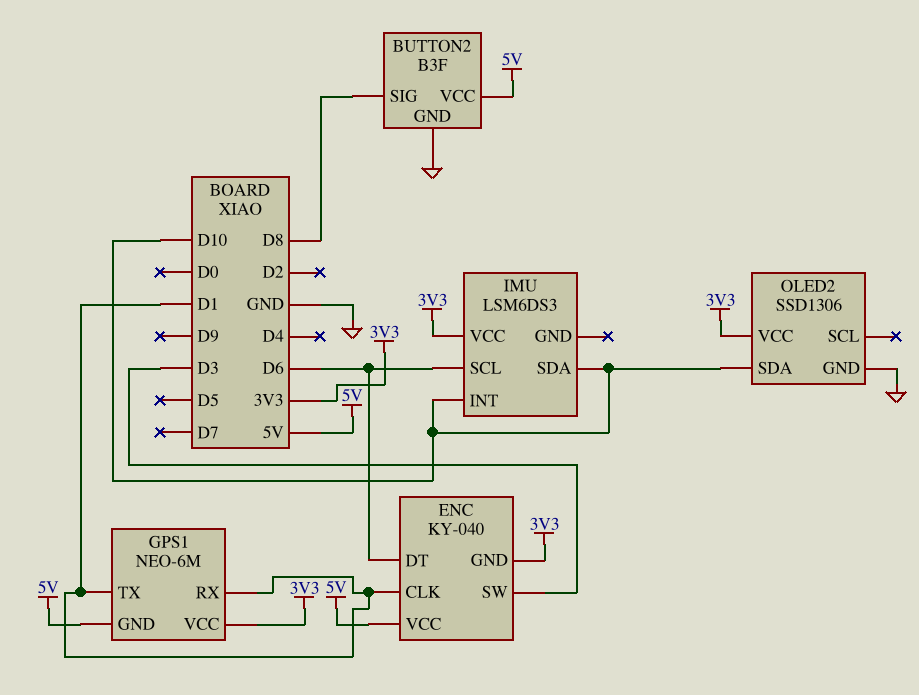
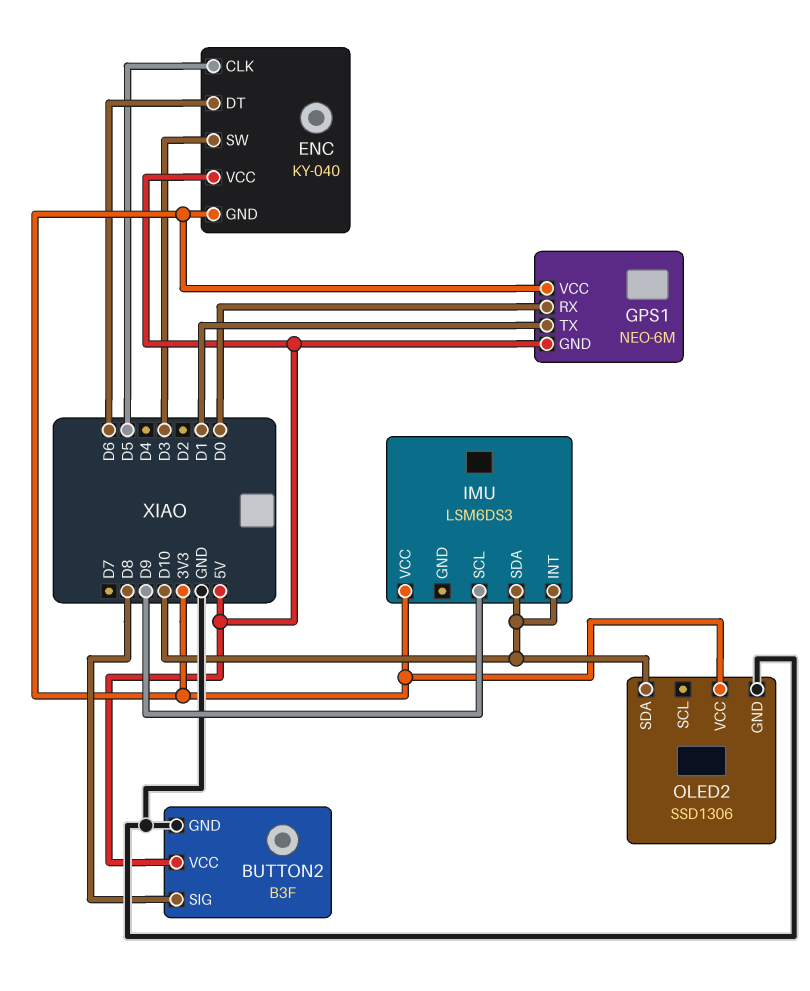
ENC pin CLK: D1 -> D5
GPS1 pin RX: D1 -> D0
IMU pin SCL: D6 -> D9

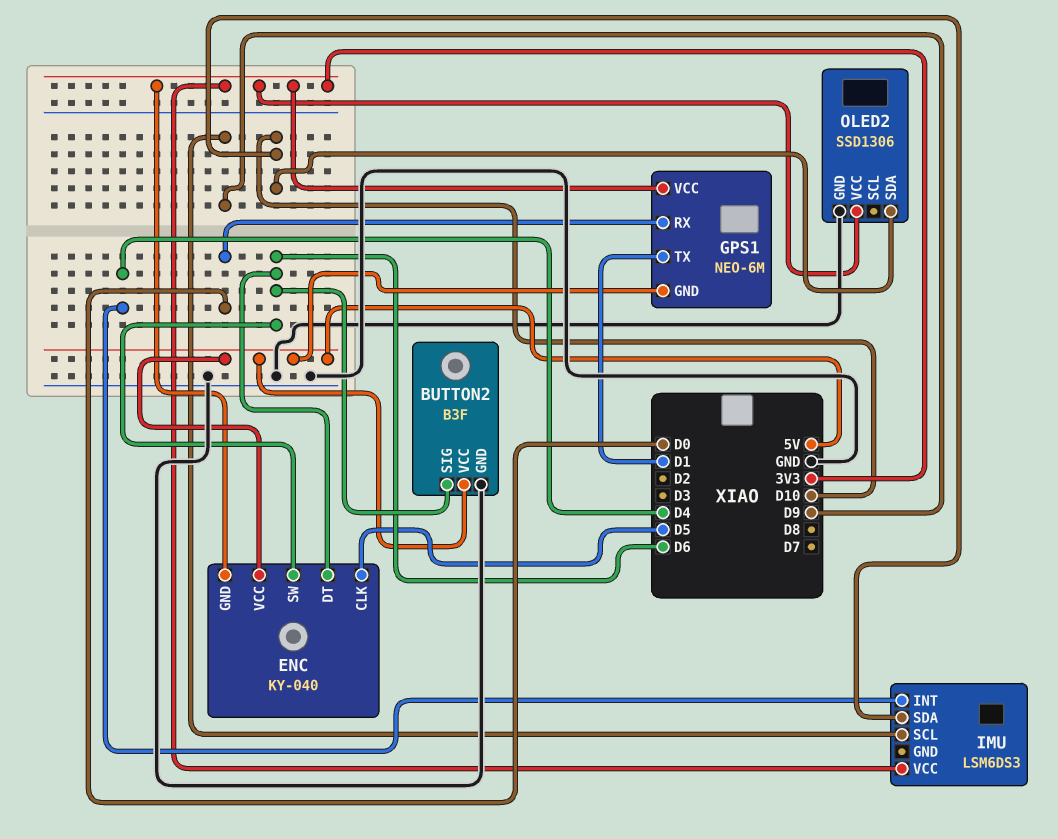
BUTTON2 pin SIG: D8 -> D6
ENC pin SW: D3 -> D6
IMU pin INT: D10 -> D4

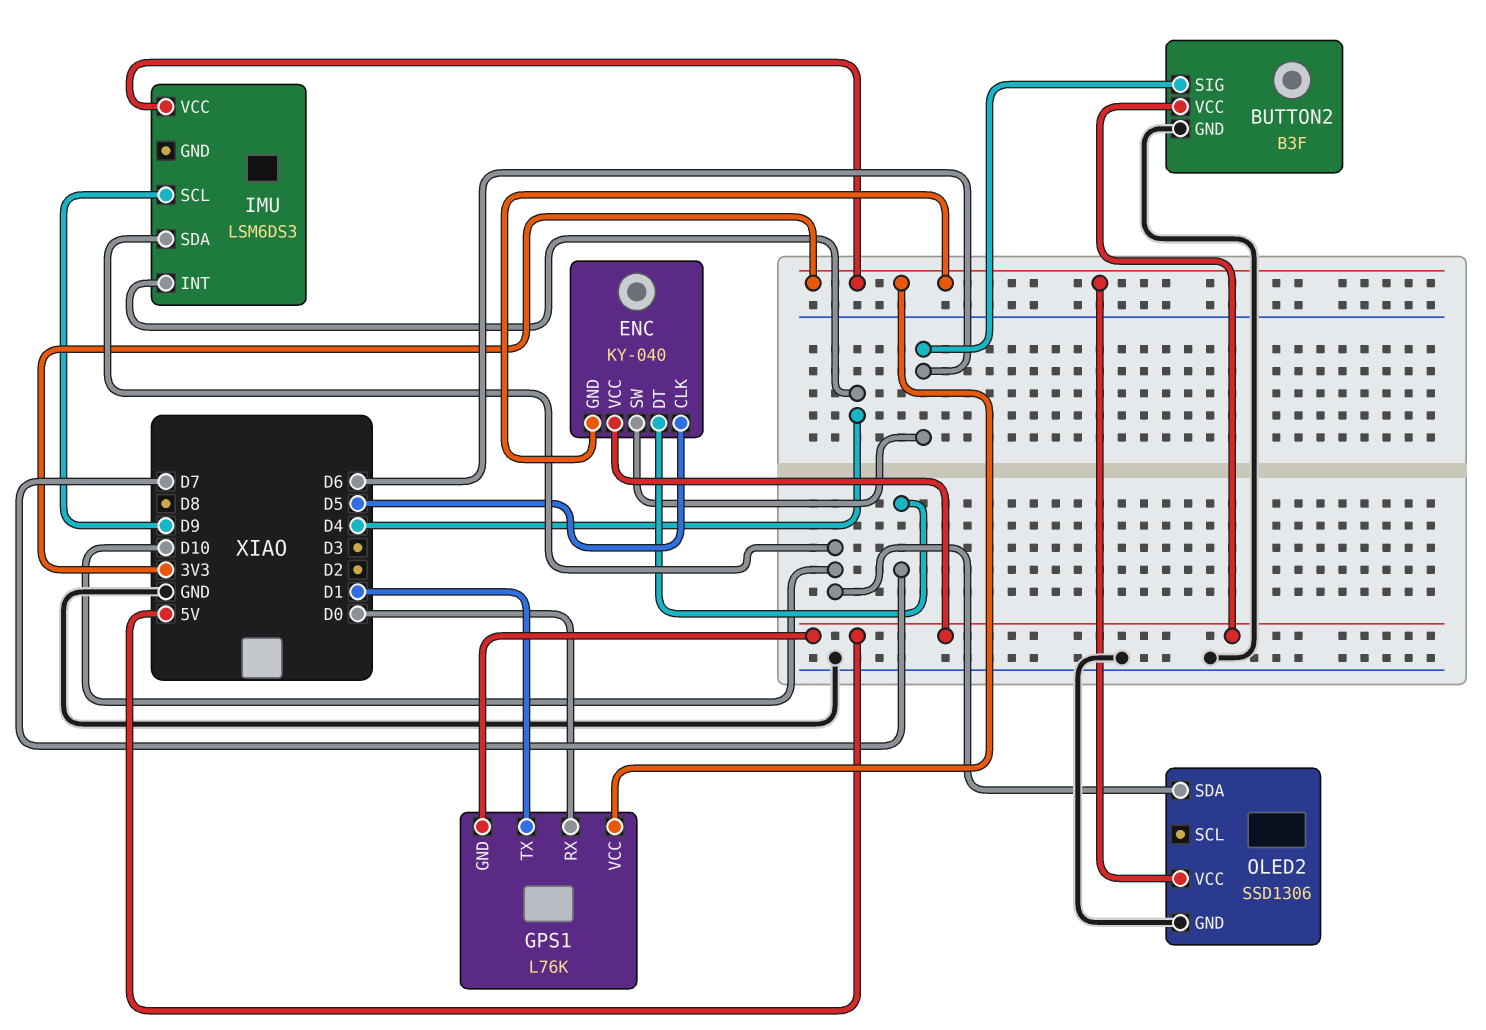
ENC pin DT: D6 -> D7
GPS1: NEO-6M -> L76K

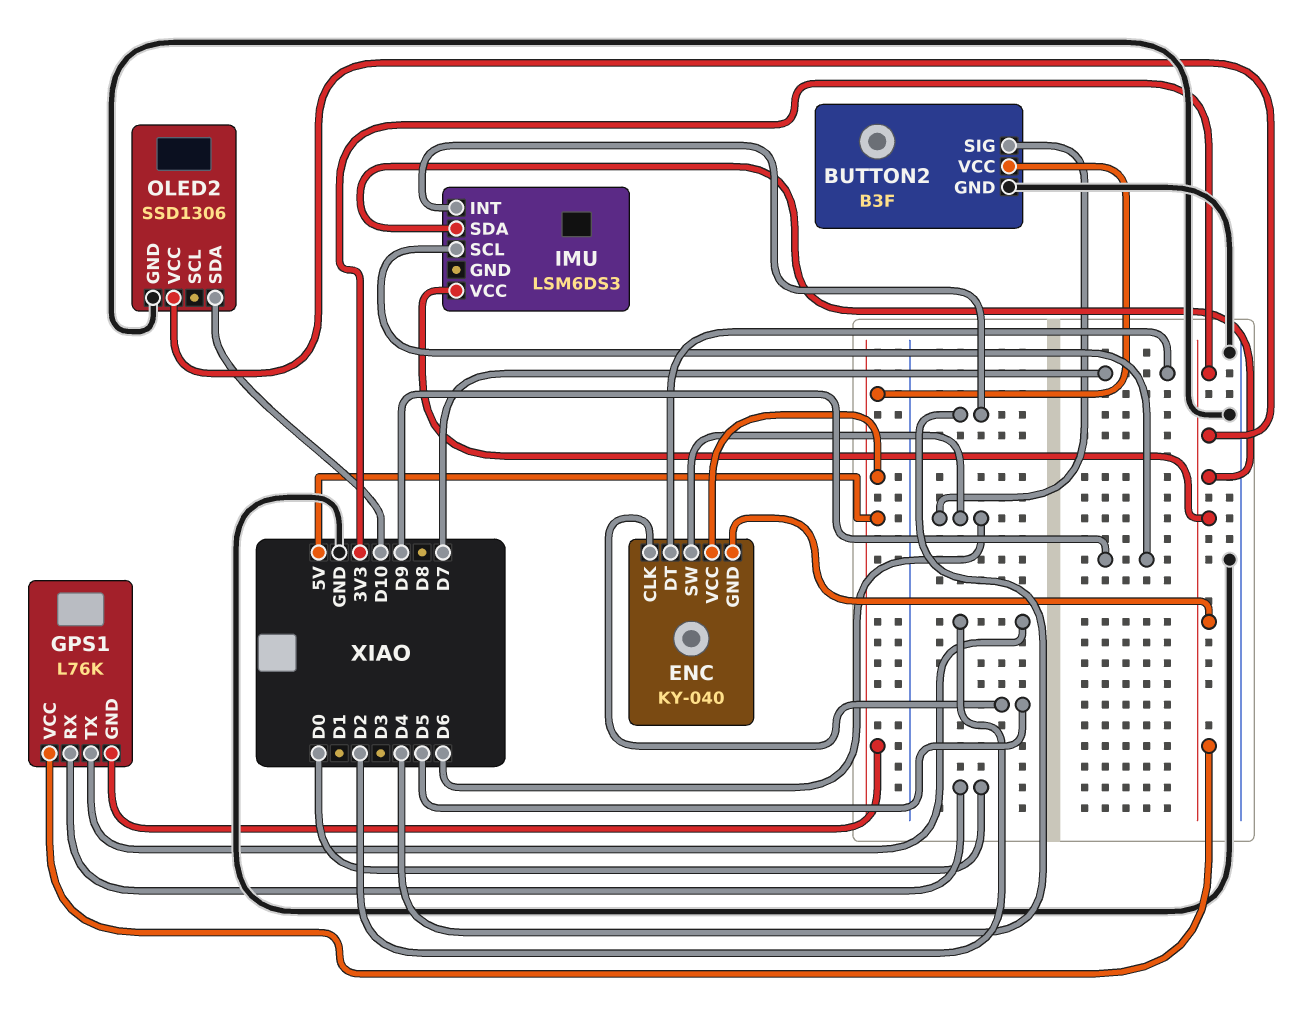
GPS1 pin TX: D1 -> D2
IMU pin SDA: D10 -> 3V3

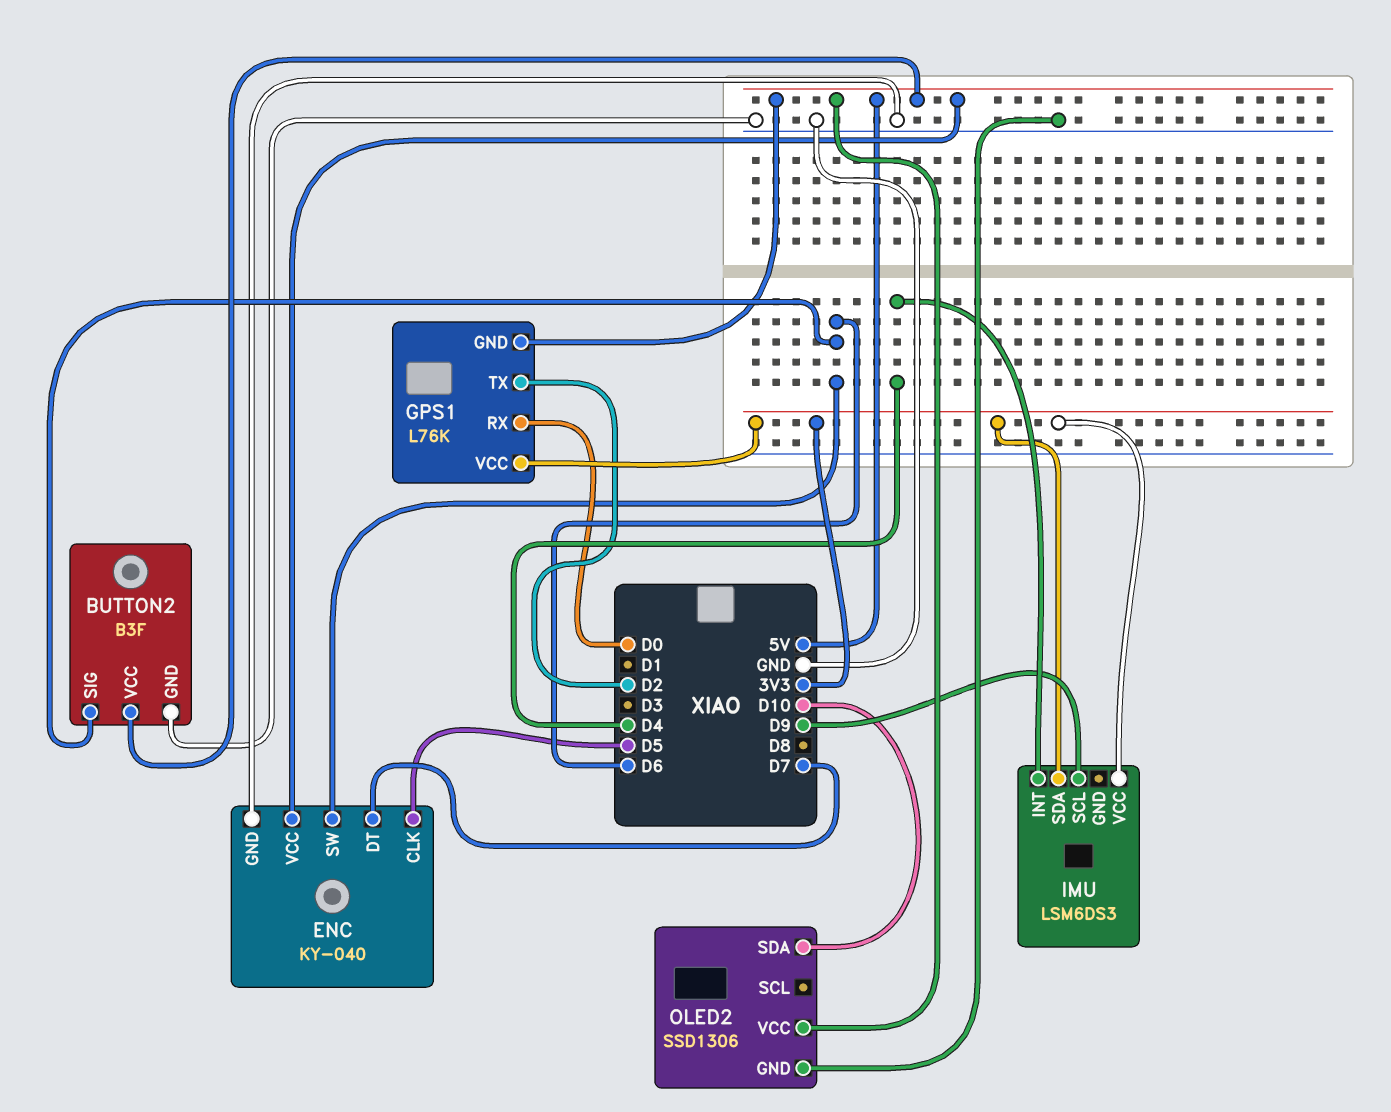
ENC pin GND: 3V3 -> GND
OLED2 pin VCC: 3V3 -> 5V

